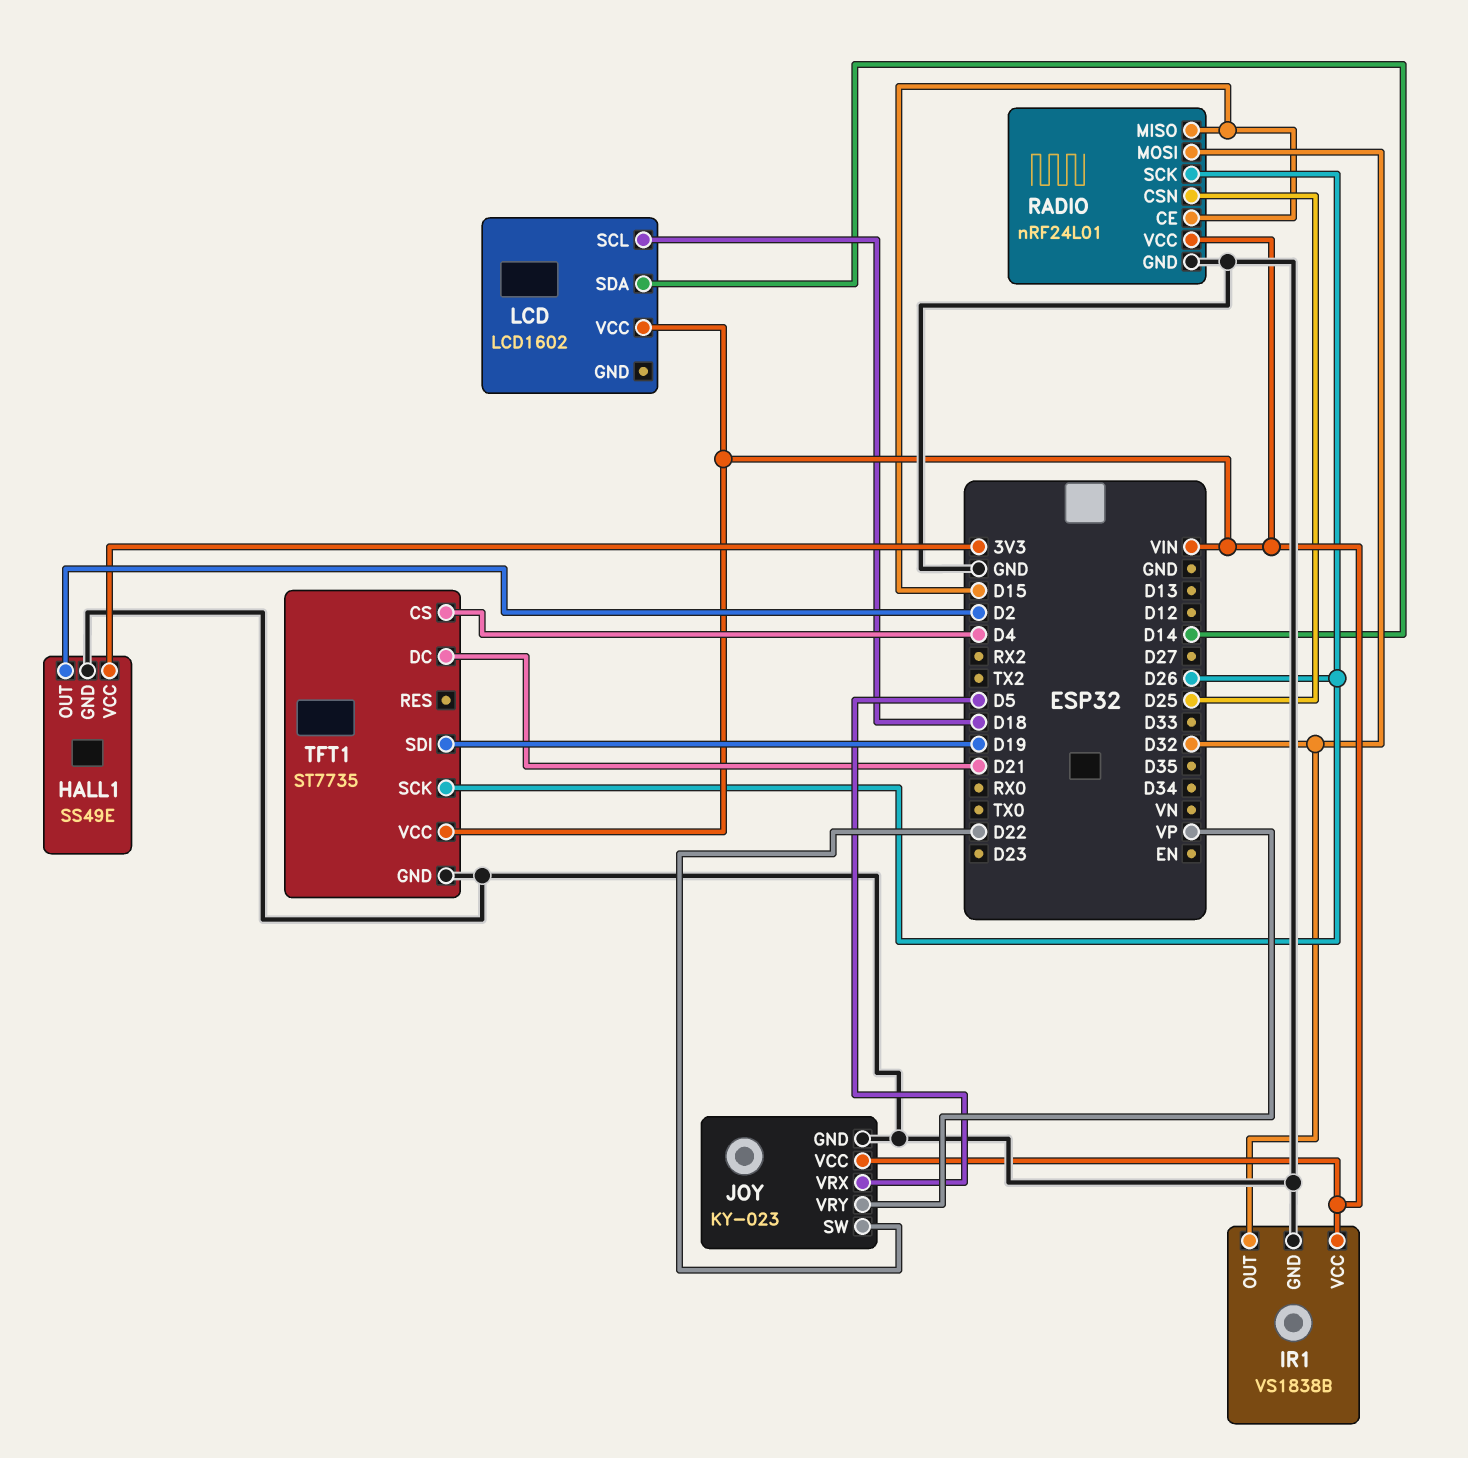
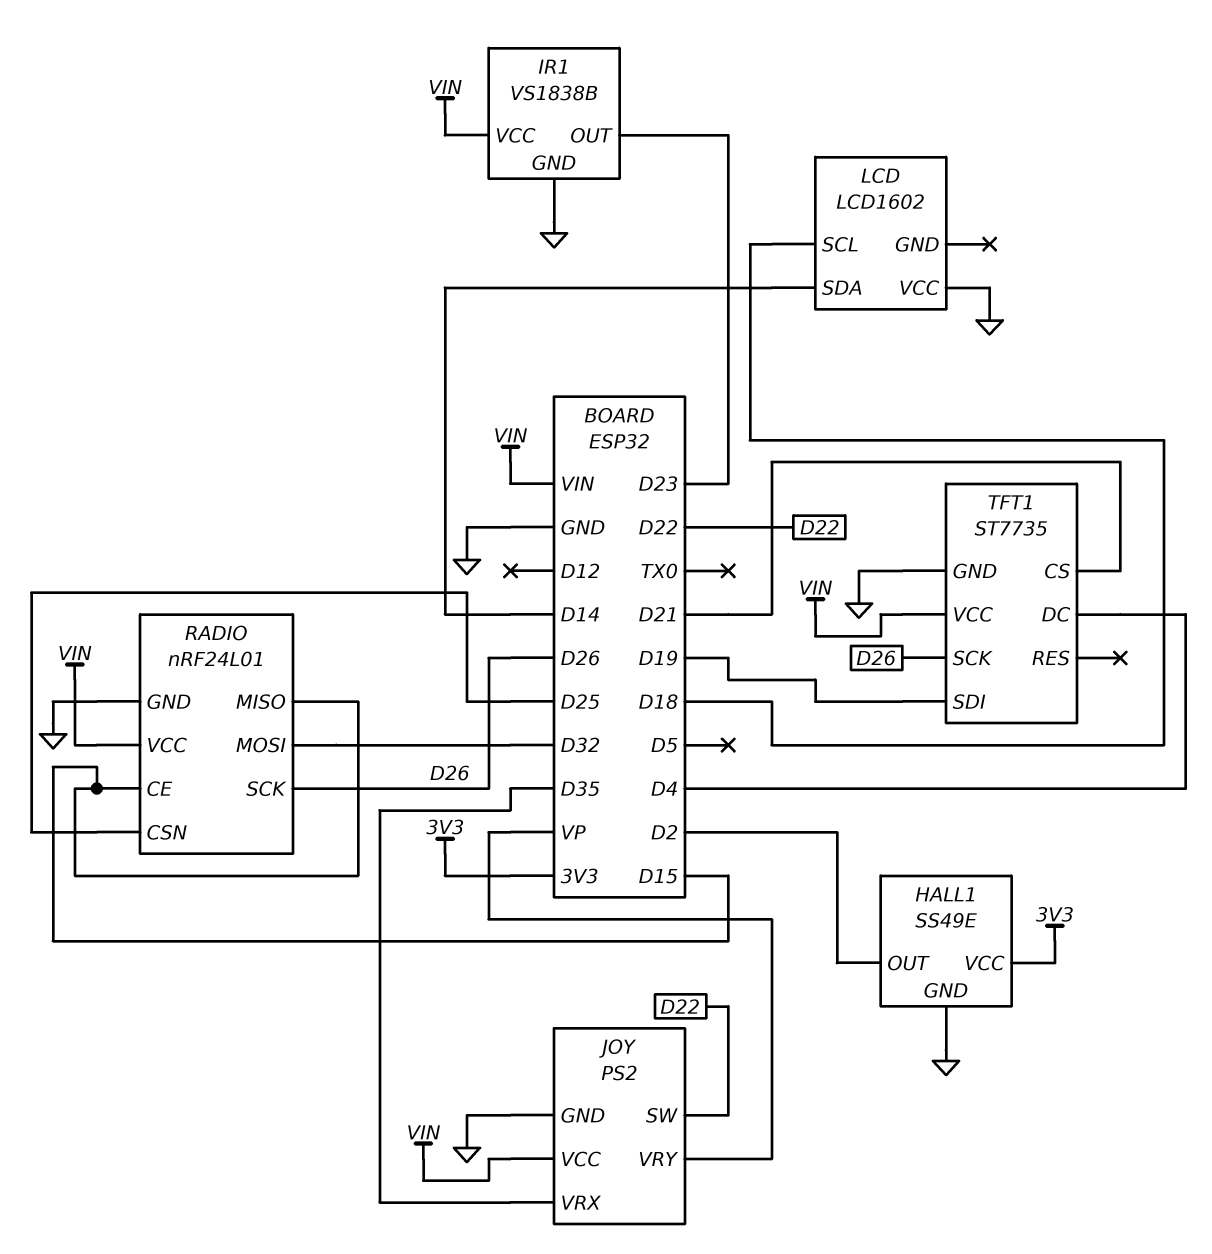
IR1 pin OUT: D32 -> D23
JOY: KY-023 -> PS2
JOY pin VRX: D5 -> D35
LCD pin VCC: VIN -> GND
TFT1 pin CS: D4 -> D21
TFT1 pin DC: D21 -> D4

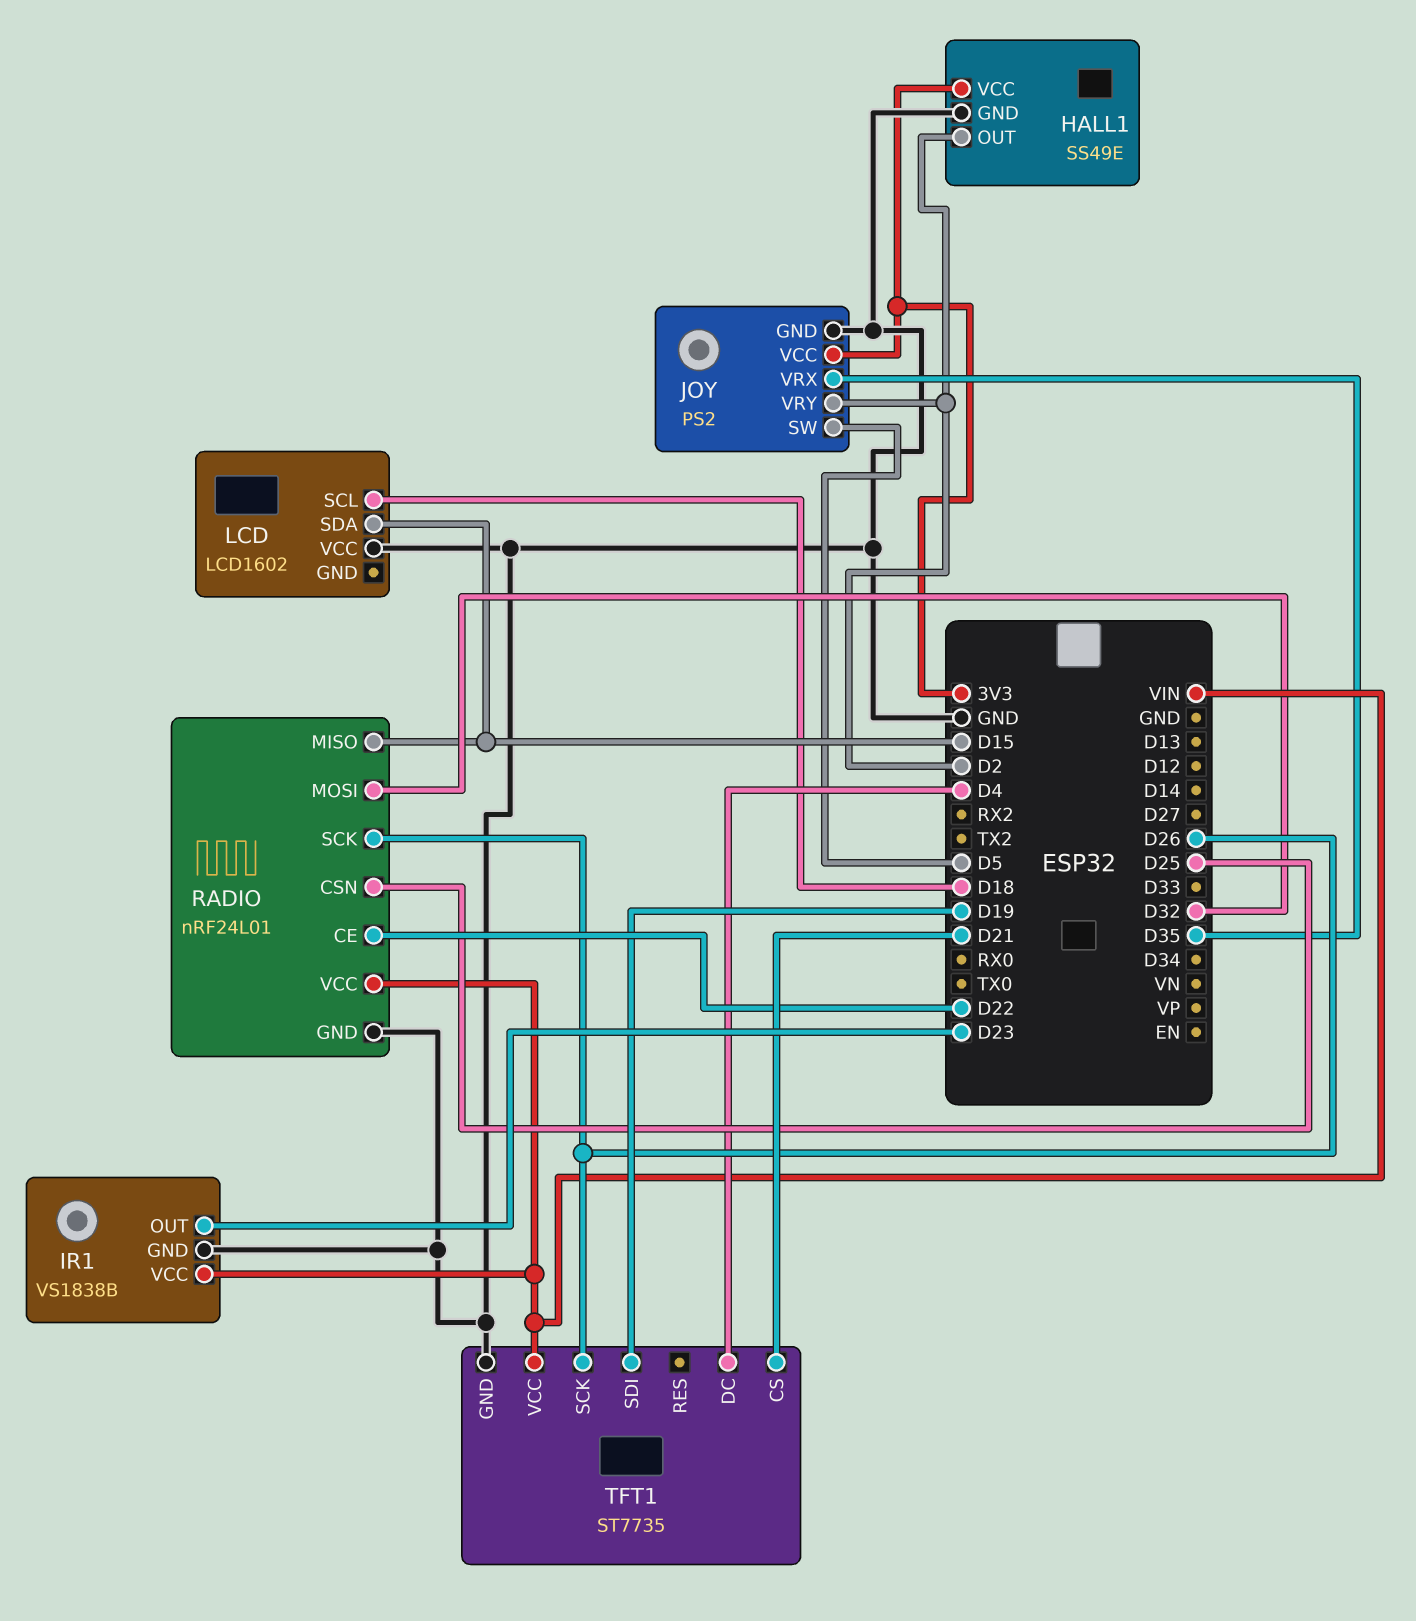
JOY pin SW: D22 -> D5
JOY pin VCC: VIN -> 3V3
JOY pin VRY: VP -> D2
LCD pin SDA: D14 -> D15
RADIO pin CE: D15 -> D22

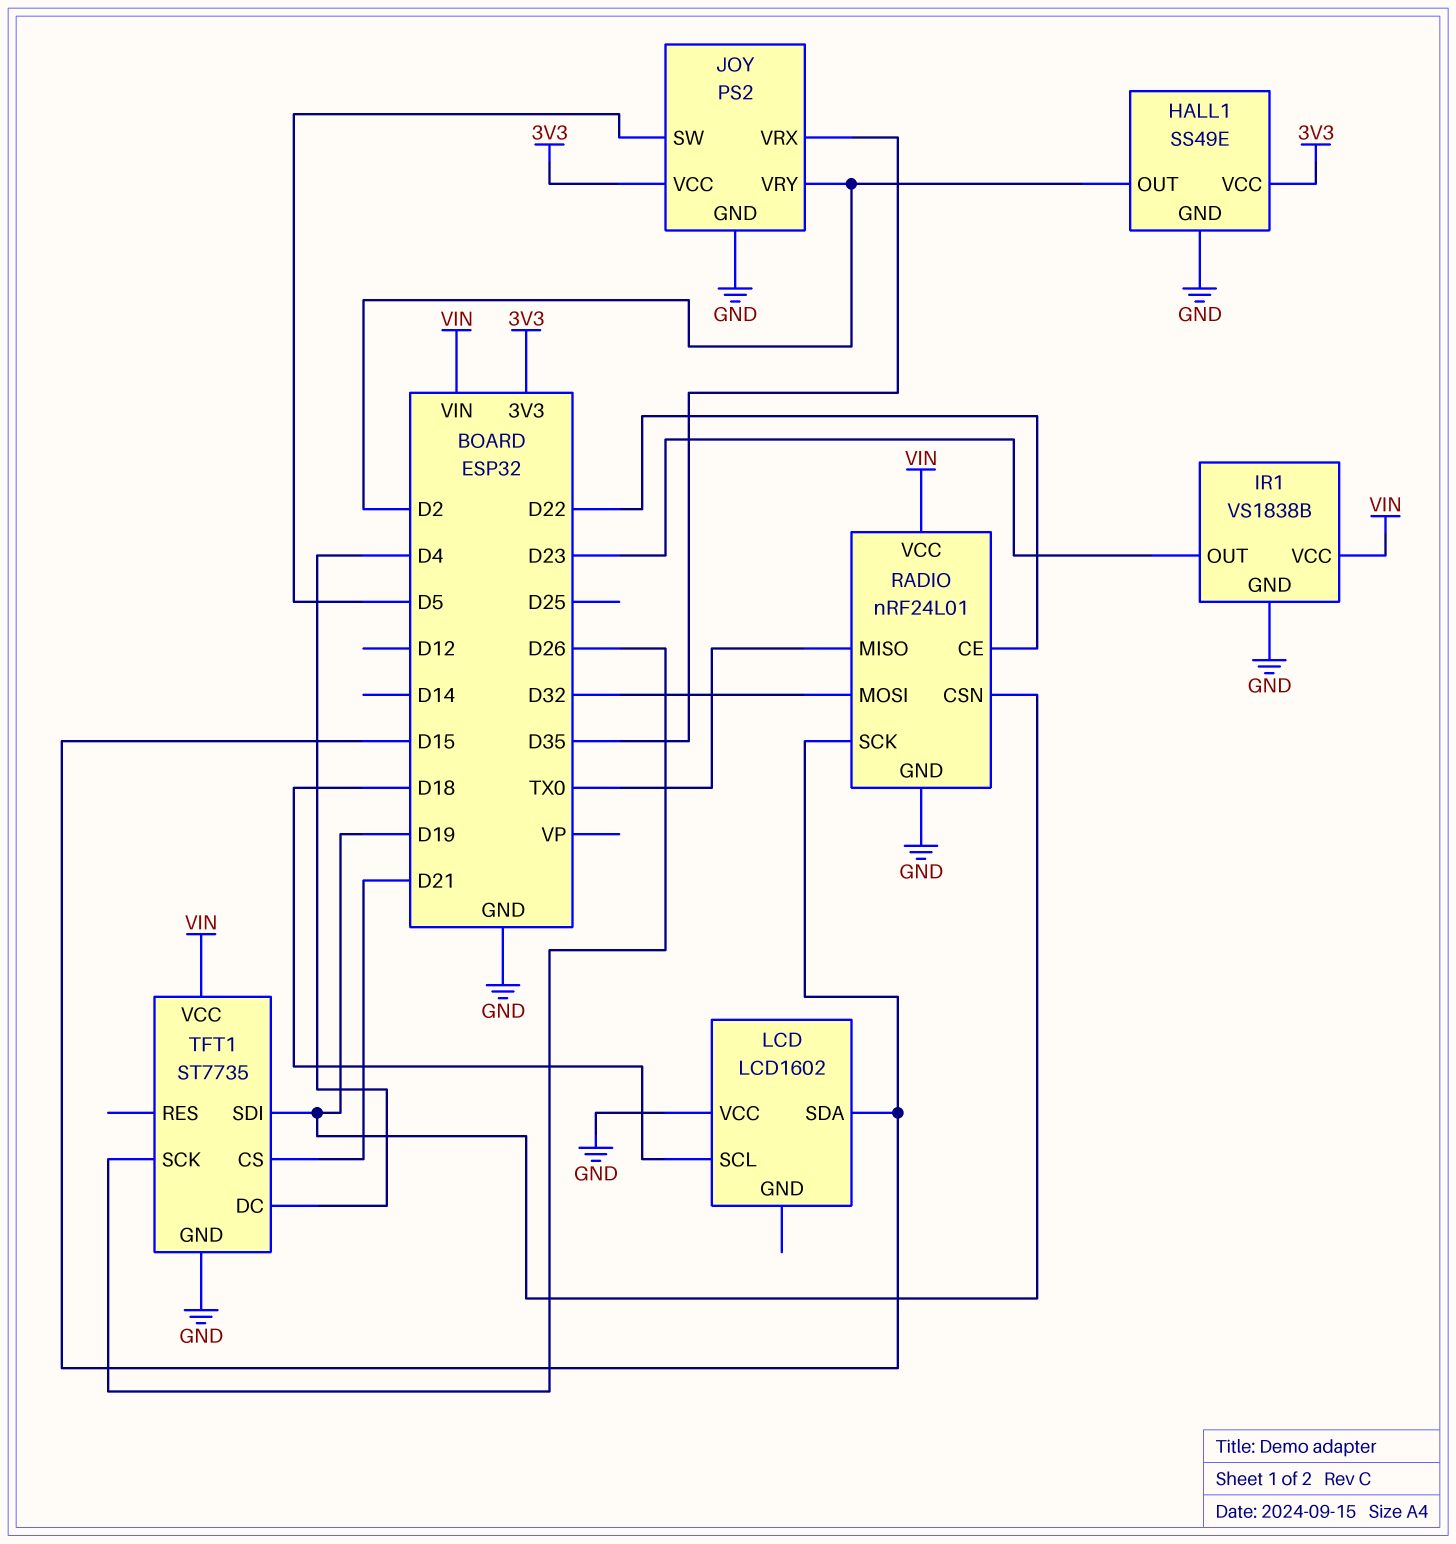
RADIO pin CSN: D25 -> D19
RADIO pin MISO: D15 -> TX0
RADIO pin SCK: D26 -> D15

